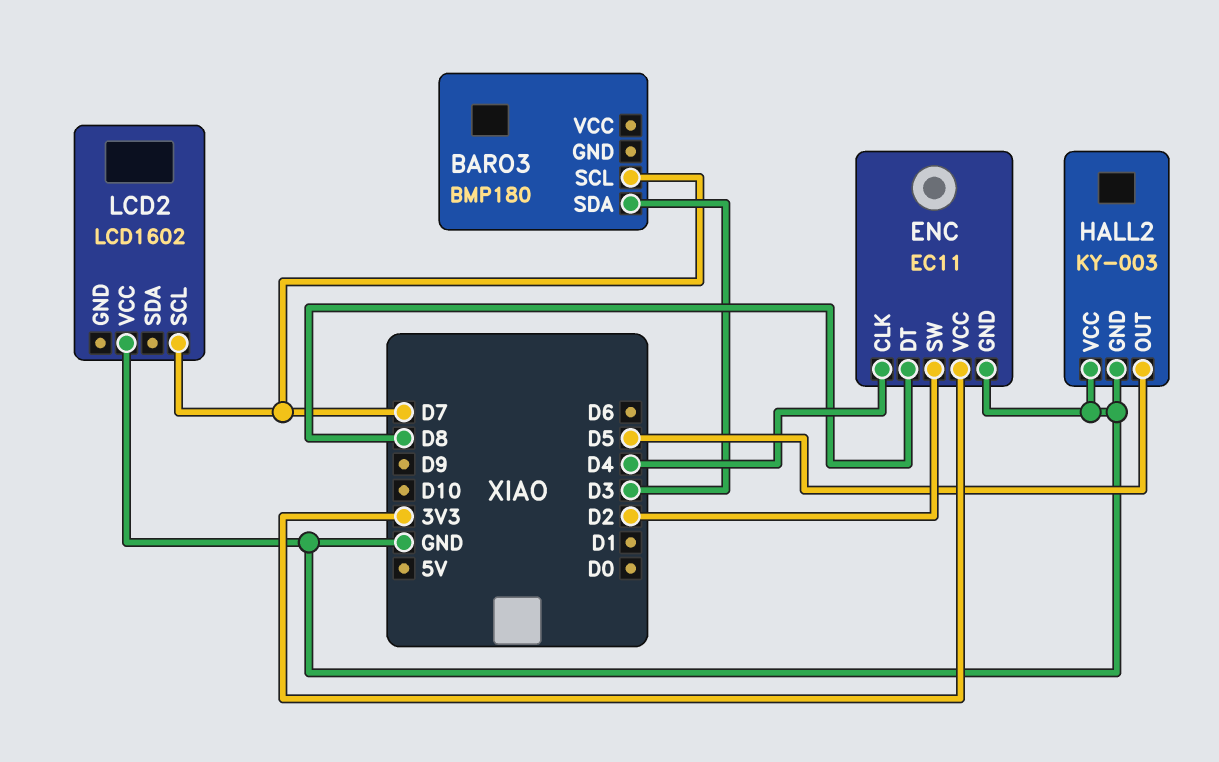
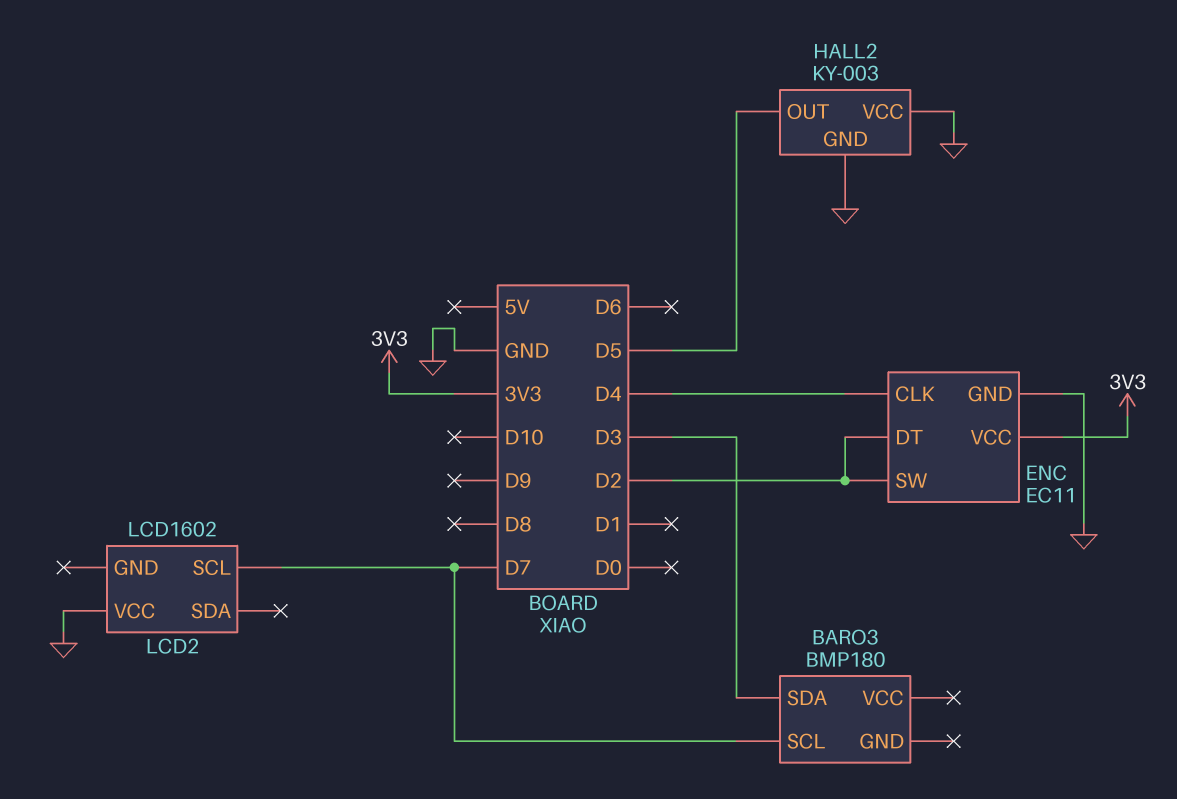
ENC pin DT: D8 -> D2

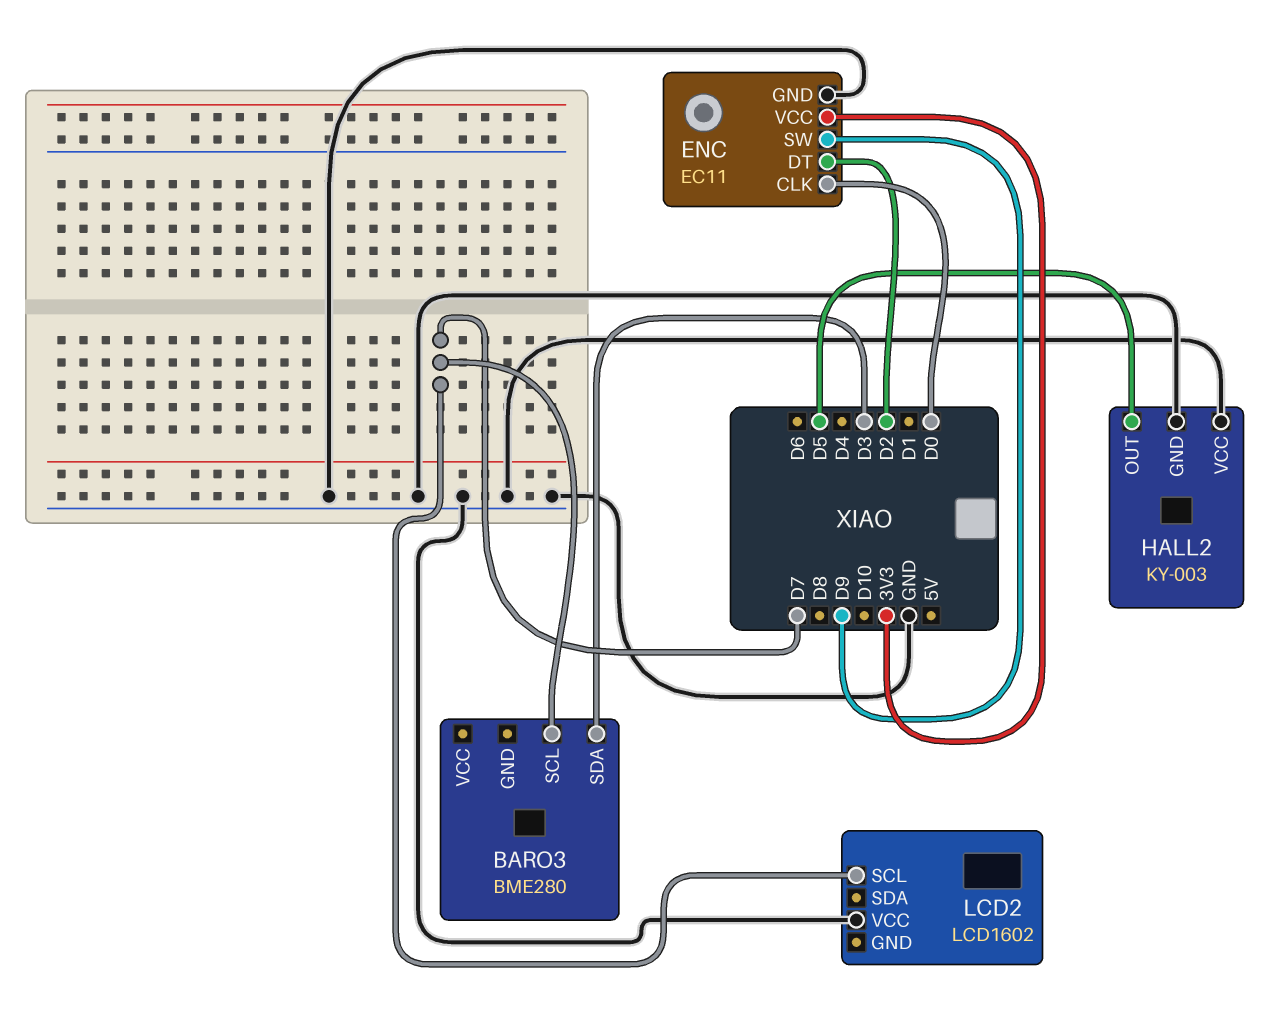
BARO3: BMP180 -> BME280
ENC pin CLK: D4 -> D0
ENC pin SW: D2 -> D9

